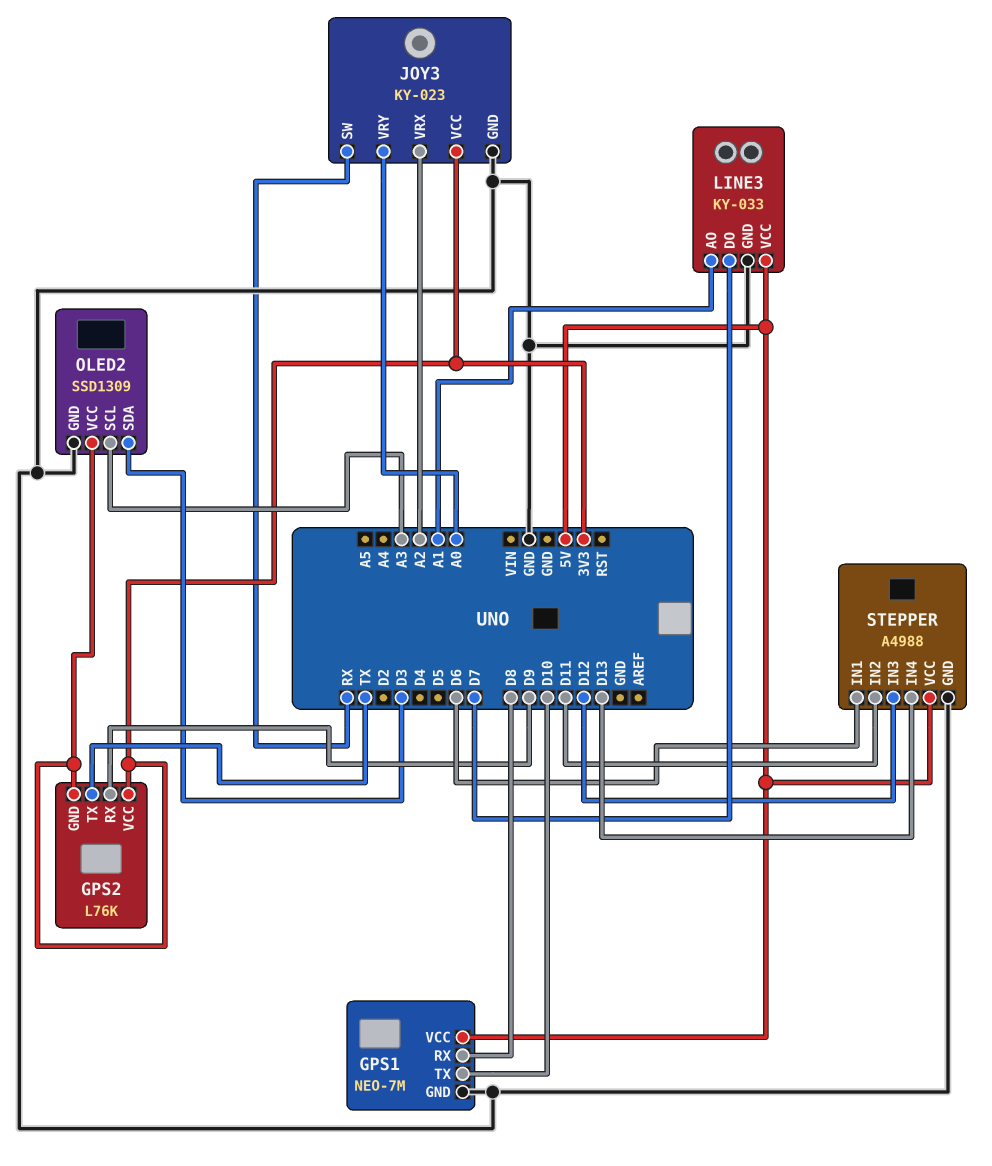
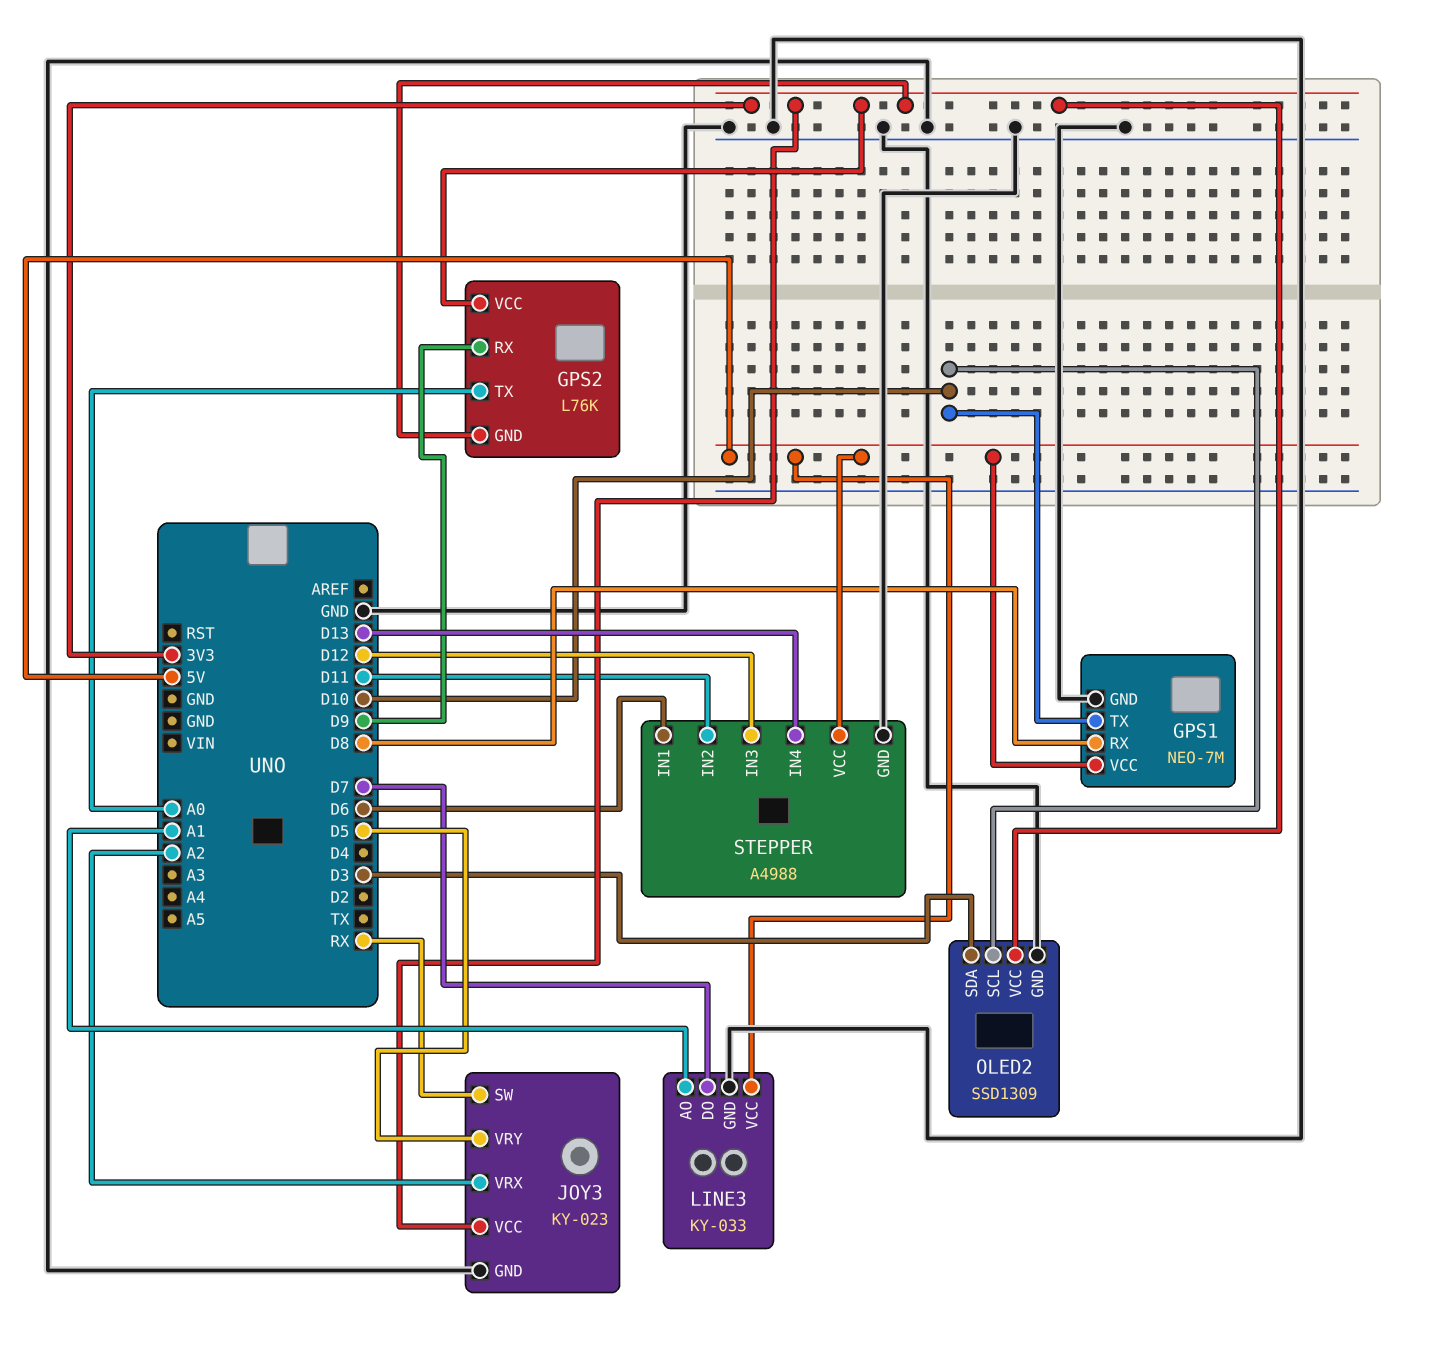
GPS2 pin TX: TX -> A0
JOY3 pin VRY: A0 -> D5
OLED2 pin SCL: A3 -> D10

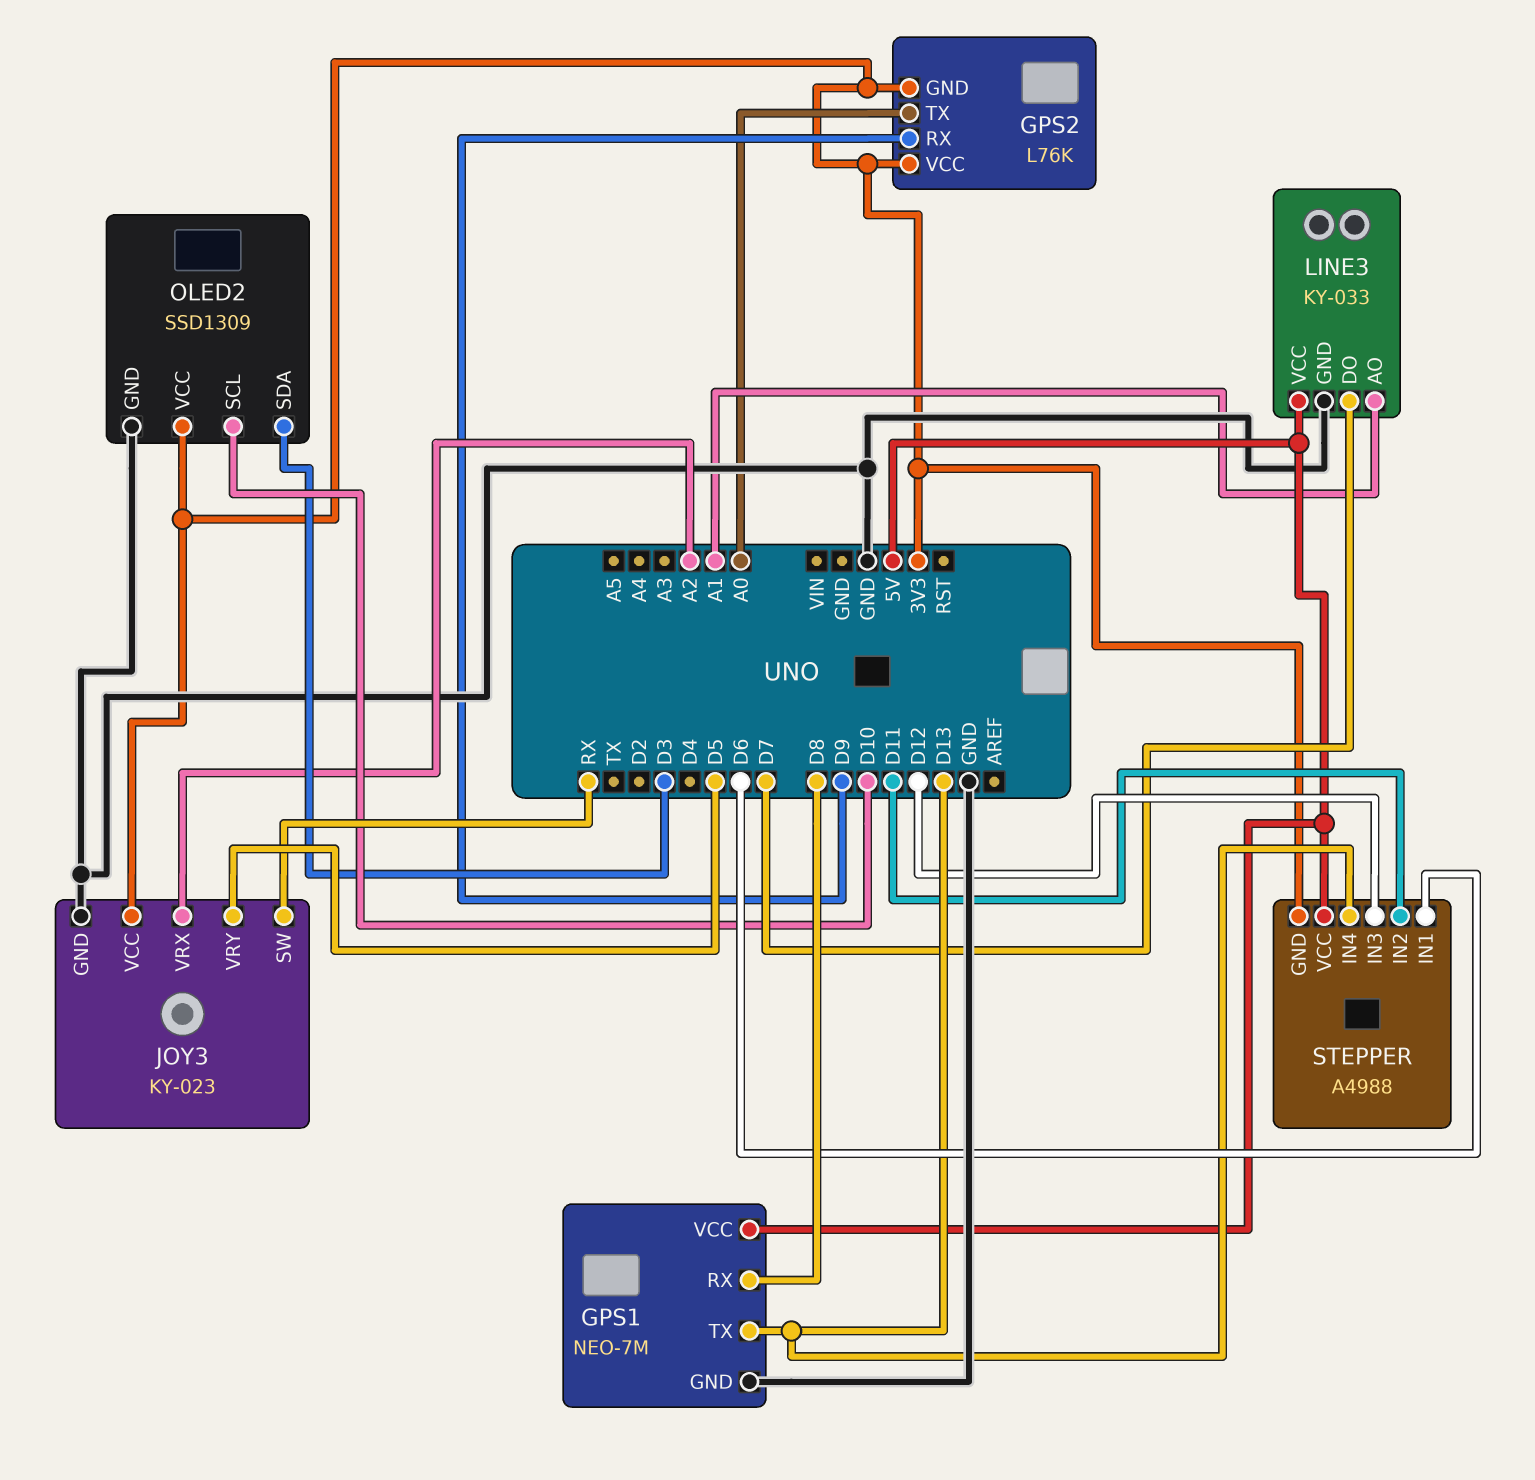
GPS1 pin TX: D10 -> D13
STEPPER pin GND: GND -> 3V3

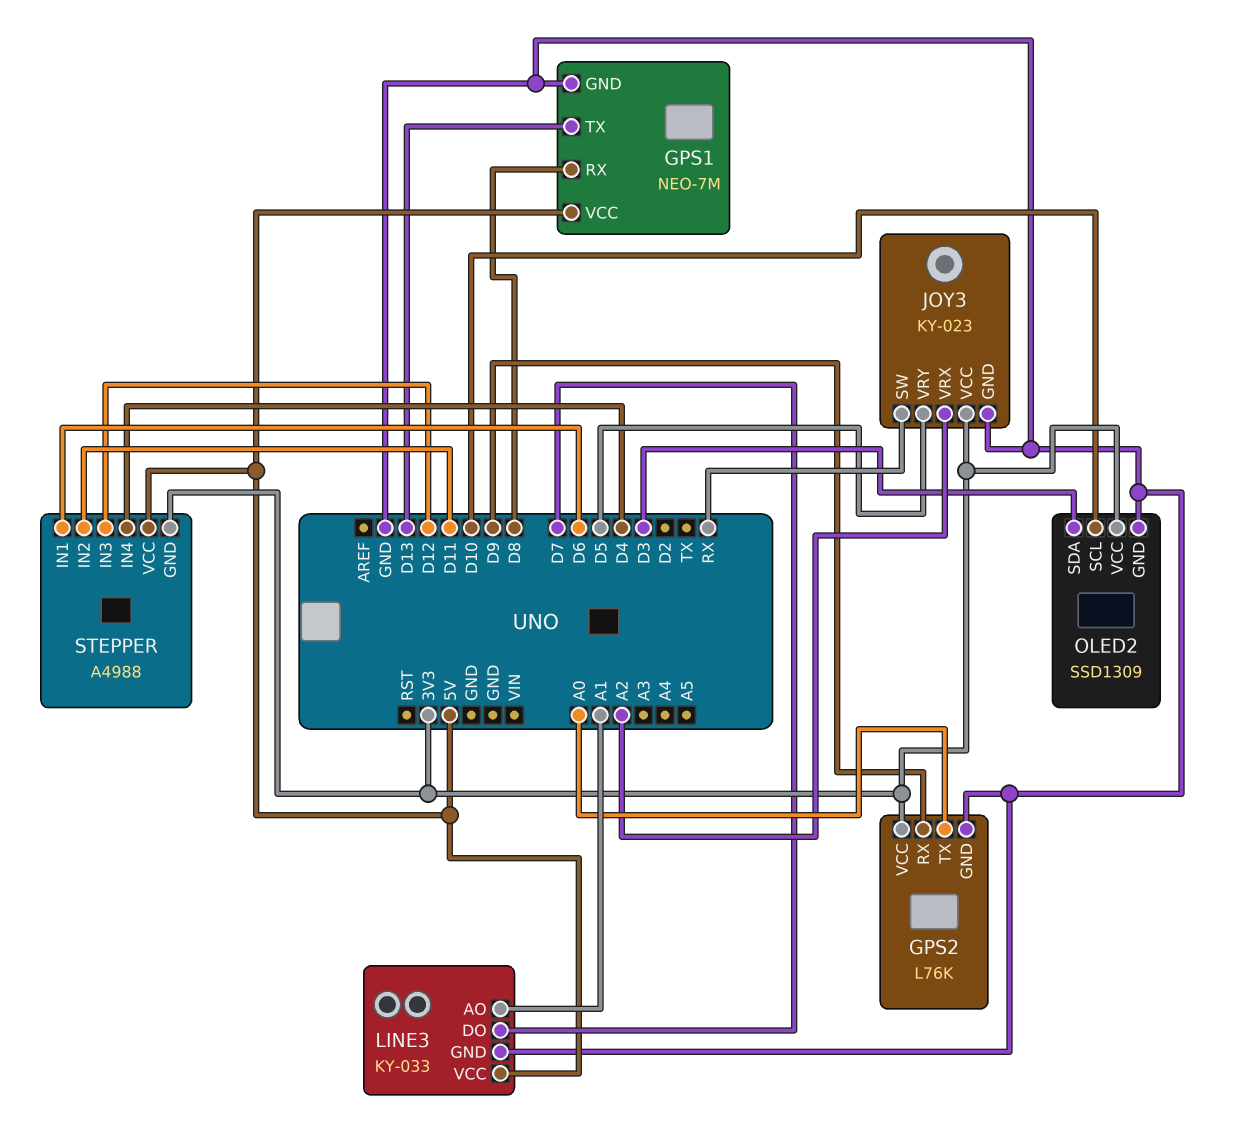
GPS2 pin GND: 3V3 -> GND
STEPPER pin IN4: D13 -> D4

